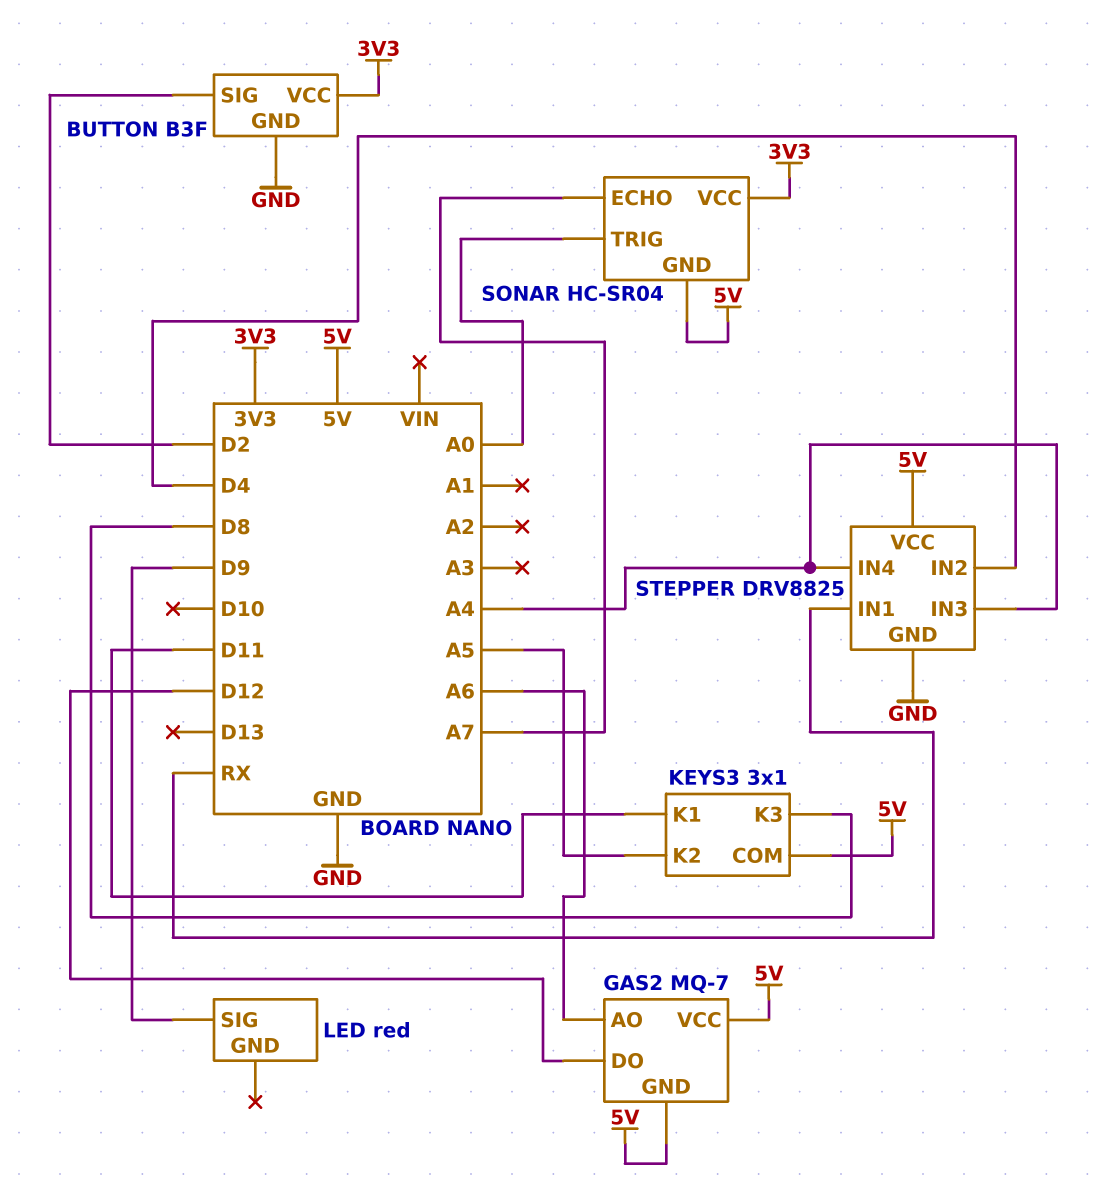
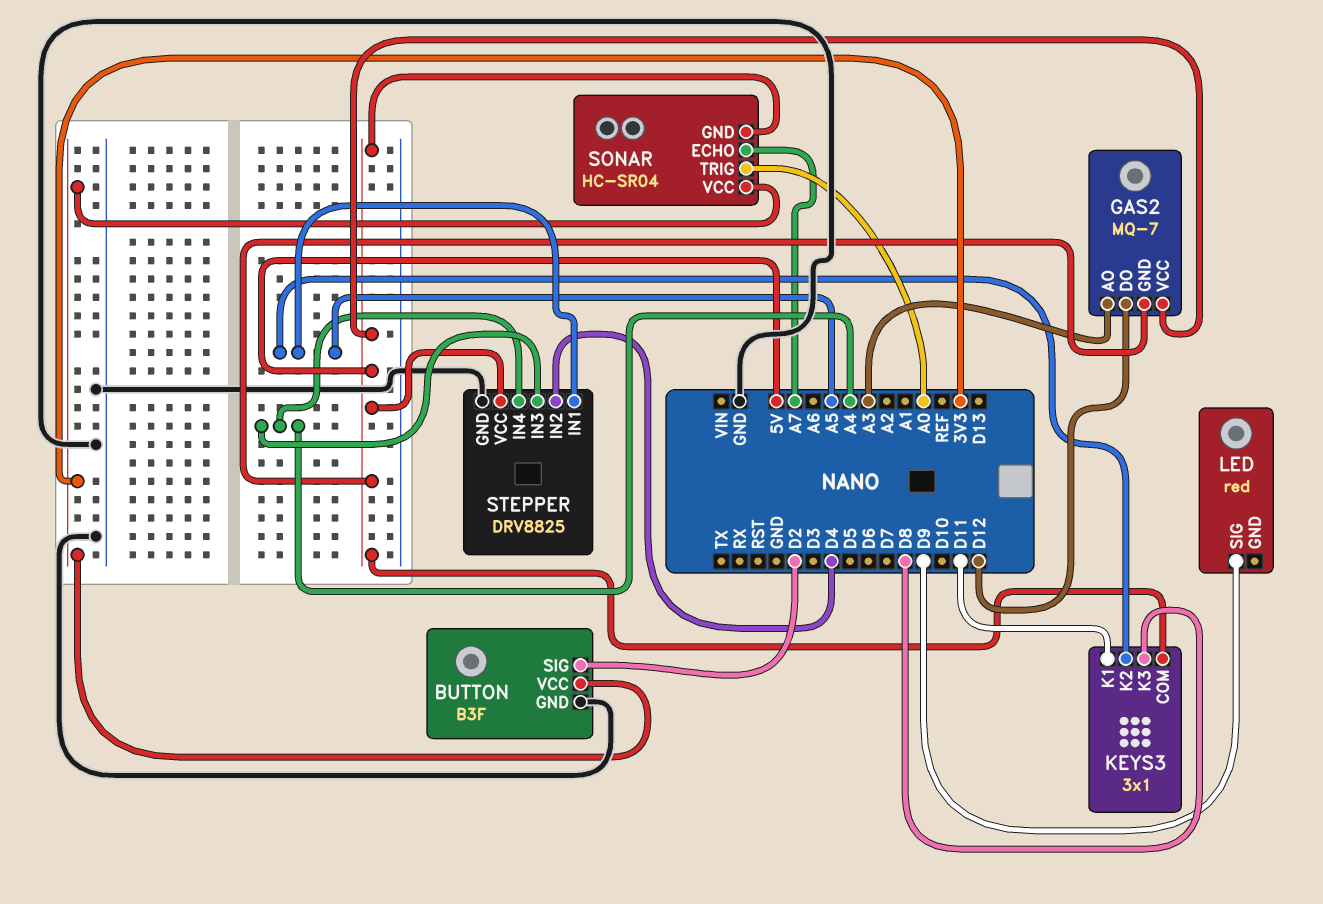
GAS2 pin AO: A6 -> A3
STEPPER pin IN1: RX -> A5

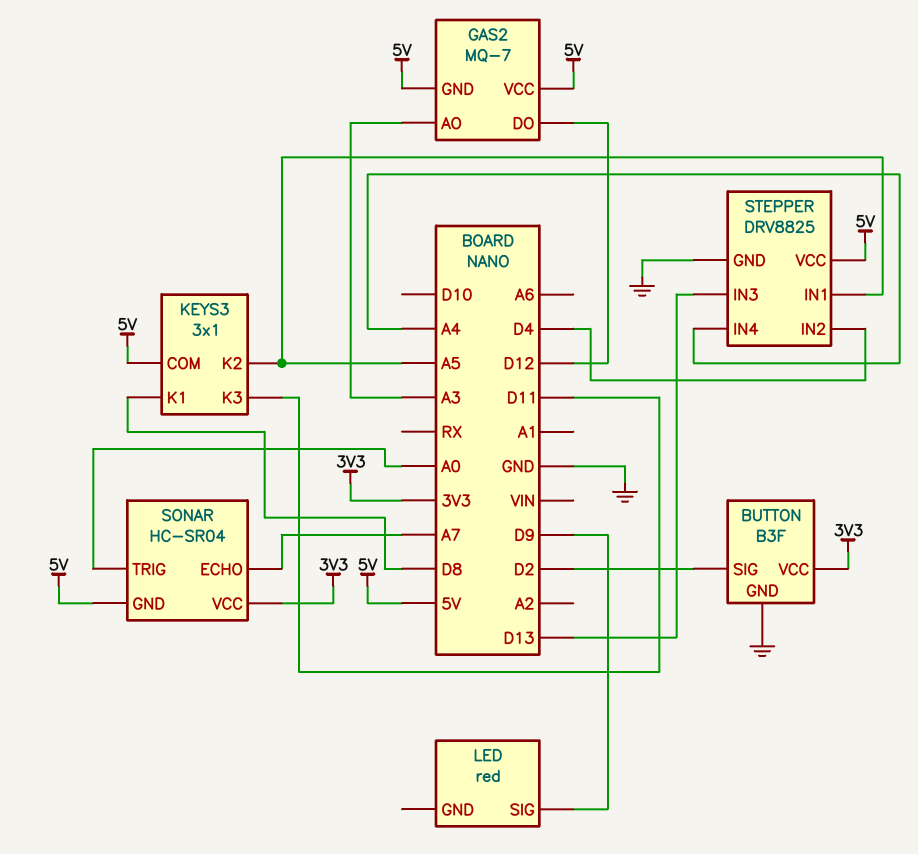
KEYS3 pin K1: D11 -> D8
KEYS3 pin K3: D8 -> D11
STEPPER pin IN3: A4 -> D13

